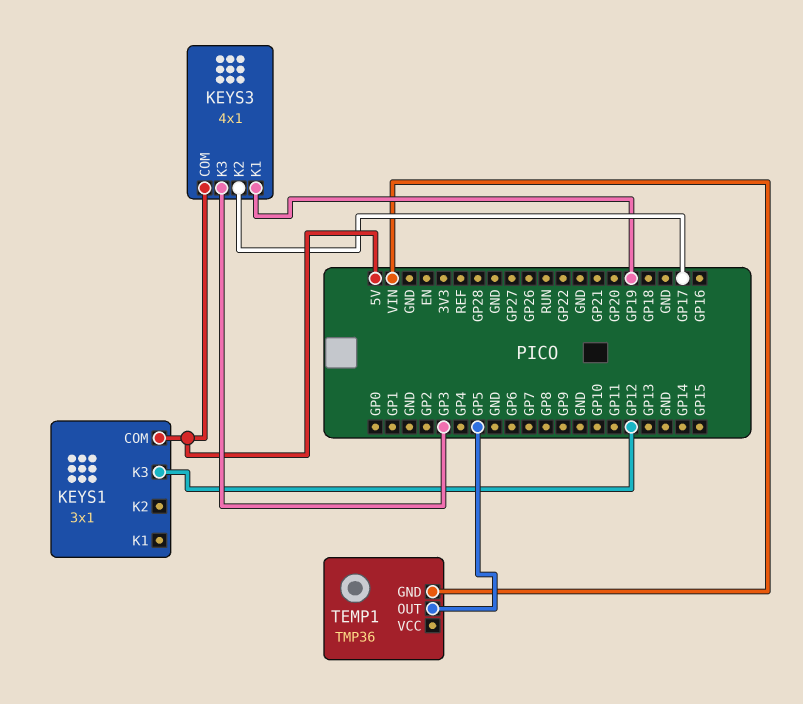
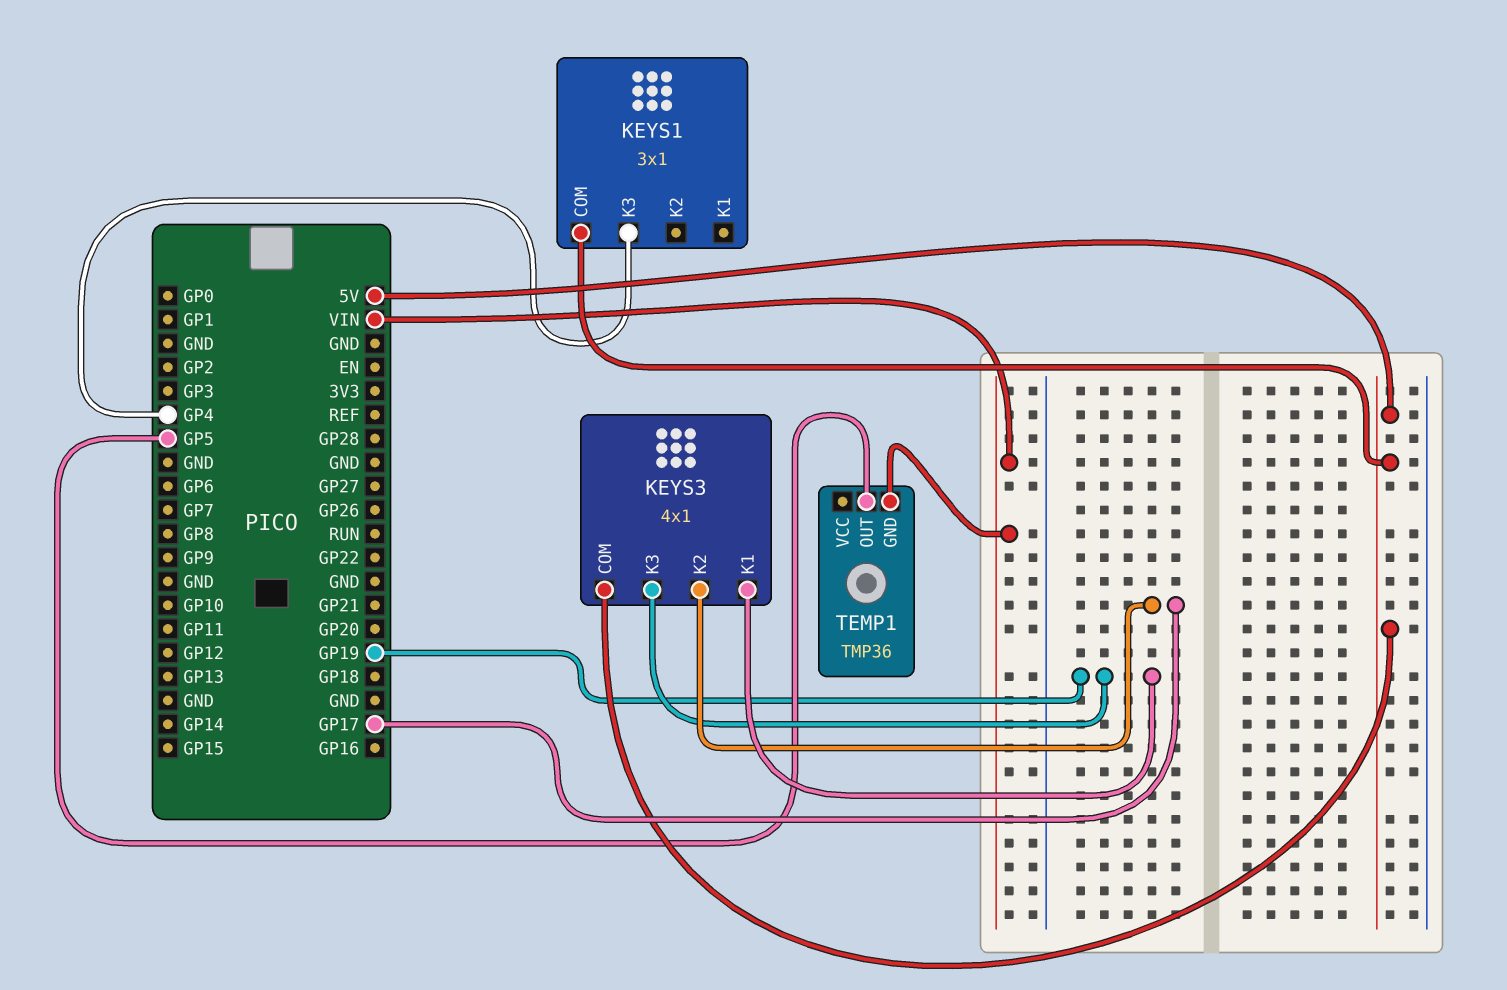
KEYS1 pin K3: GP12 -> GP4
KEYS3 pin K3: GP3 -> GP19

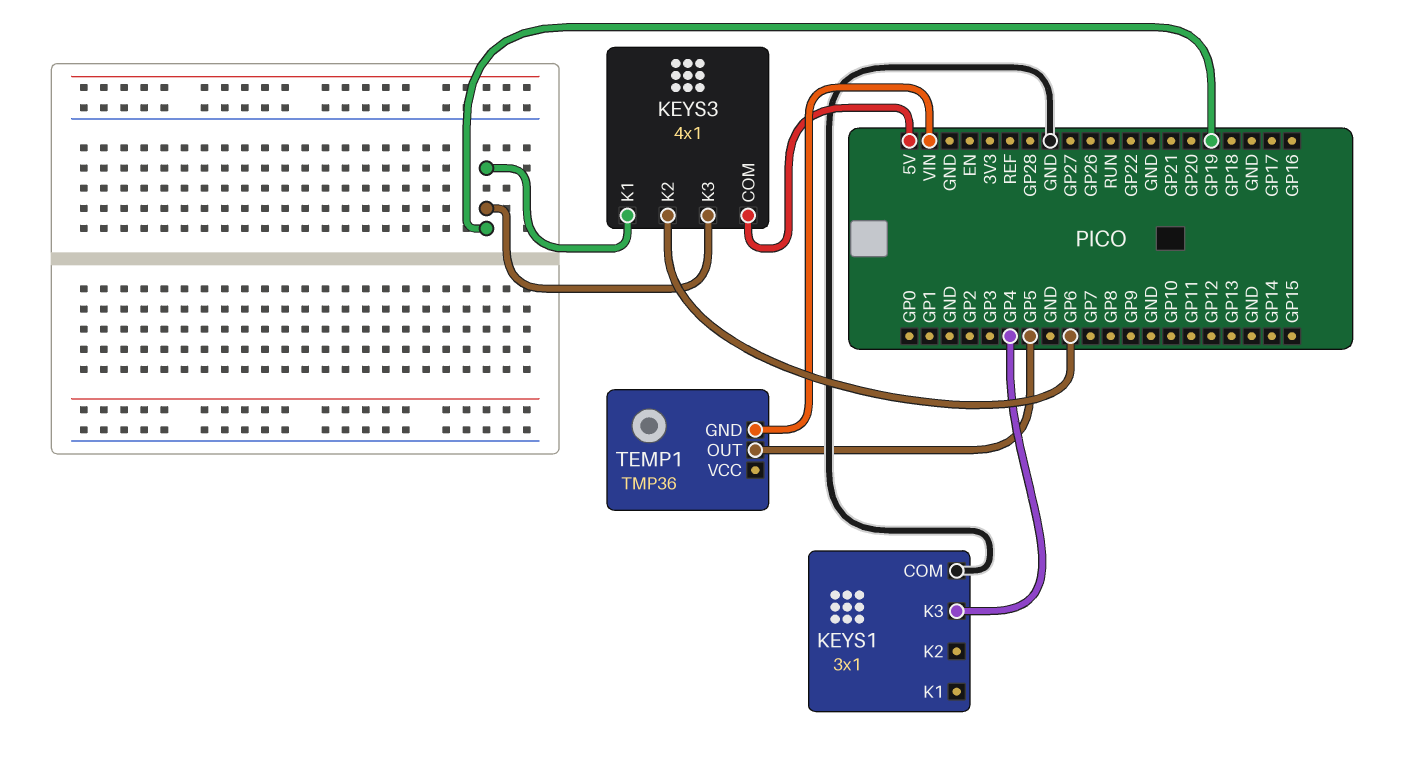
KEYS1 pin COM: 5V -> GND
KEYS3 pin K2: GP17 -> GP6

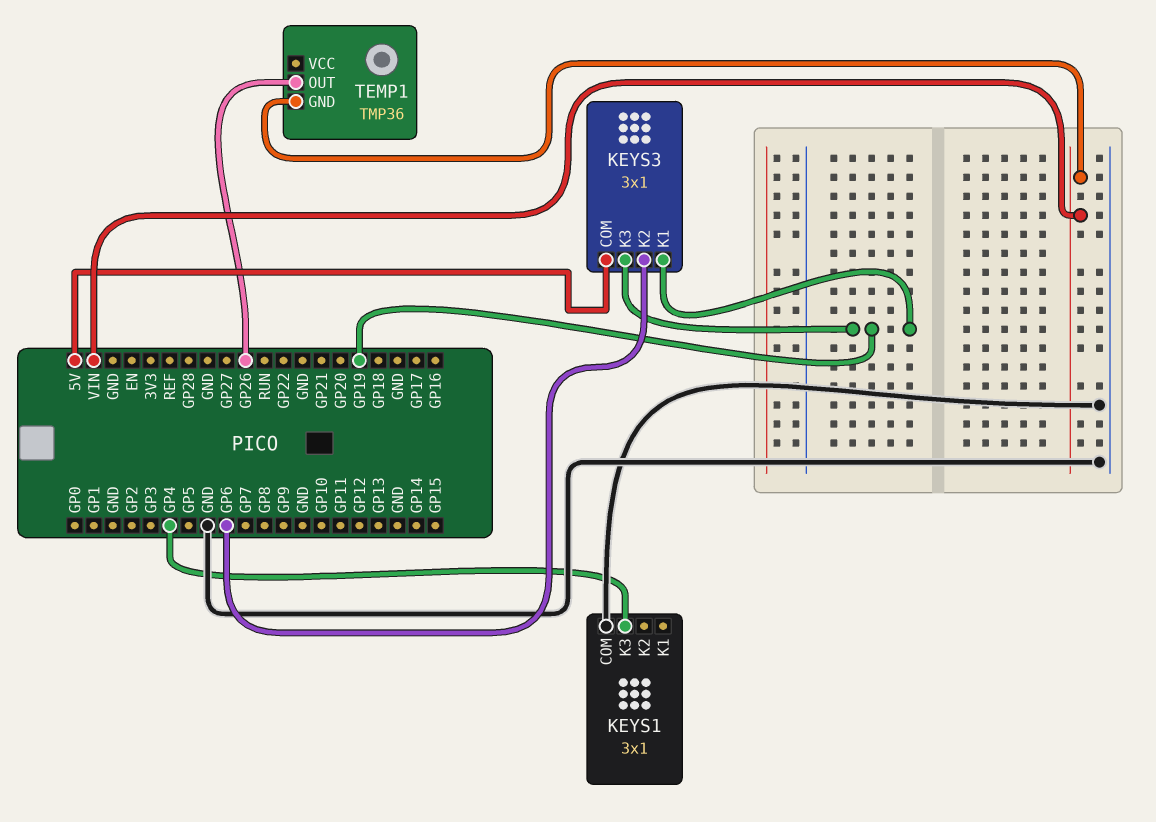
KEYS3: 4x1 -> 3x1
TEMP1 pin OUT: GP5 -> GP26

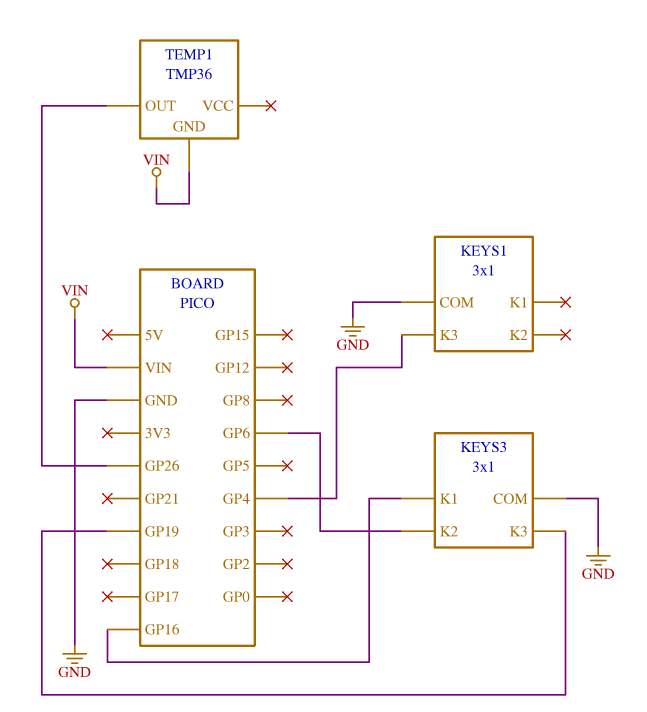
KEYS3 pin COM: 5V -> GND
KEYS3 pin K1: GP19 -> GP16

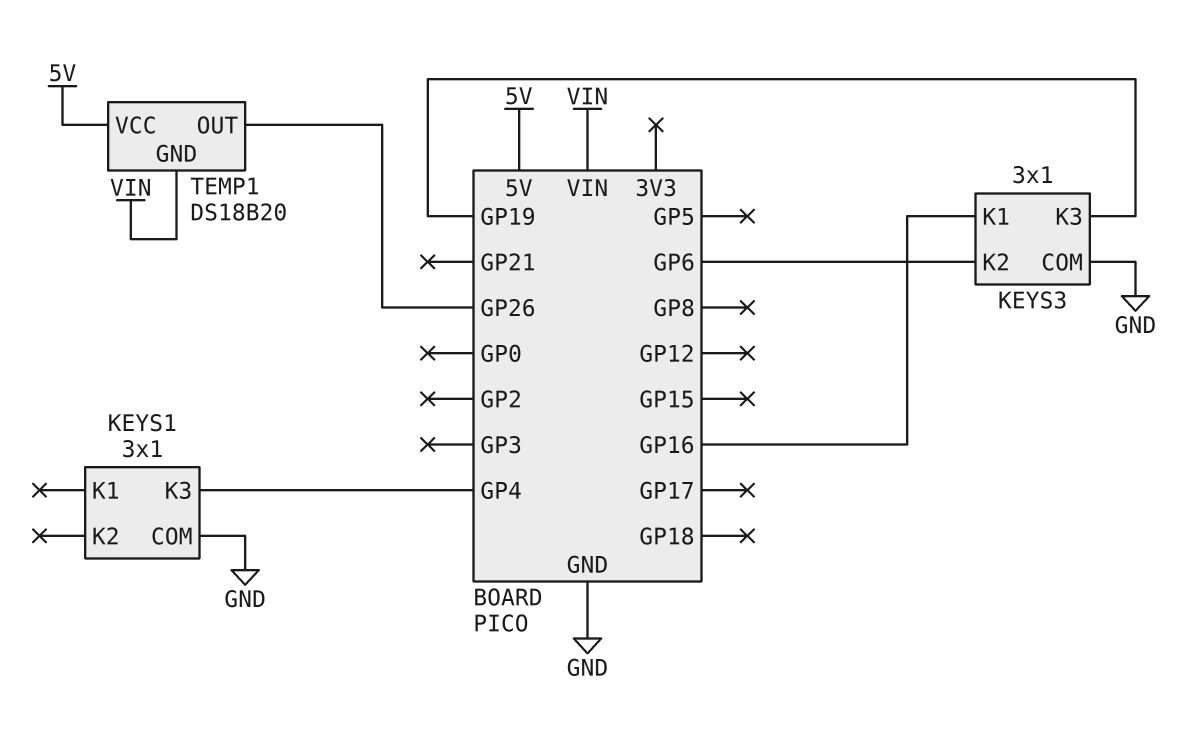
TEMP1: TMP36 -> DS18B20
TEMP1 pin VCC: none -> 5V

